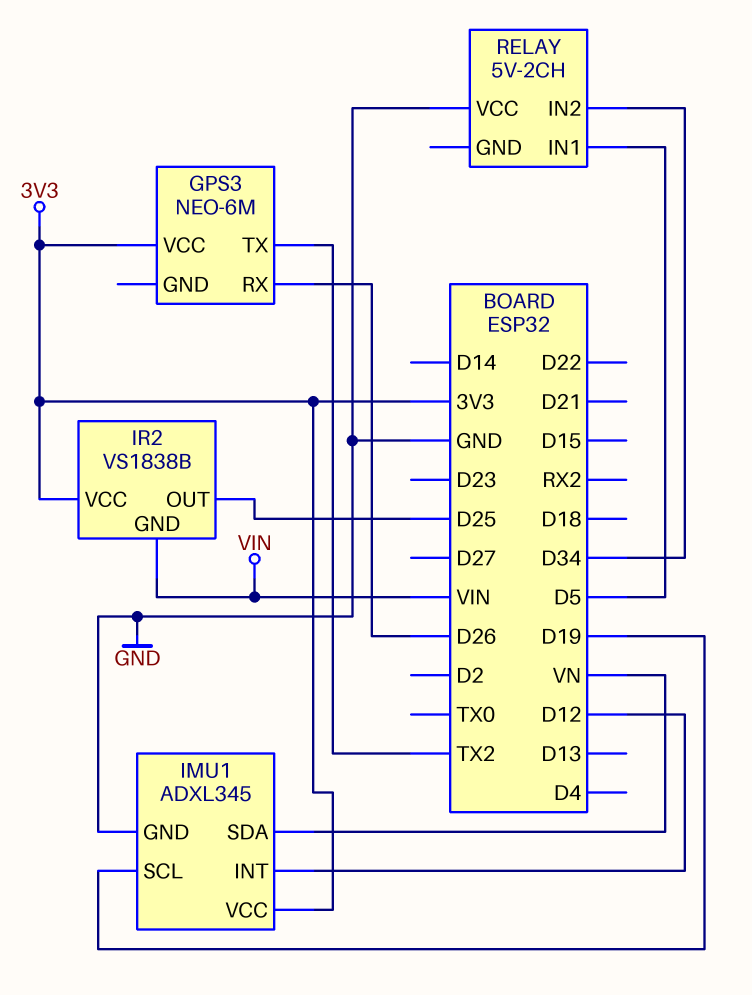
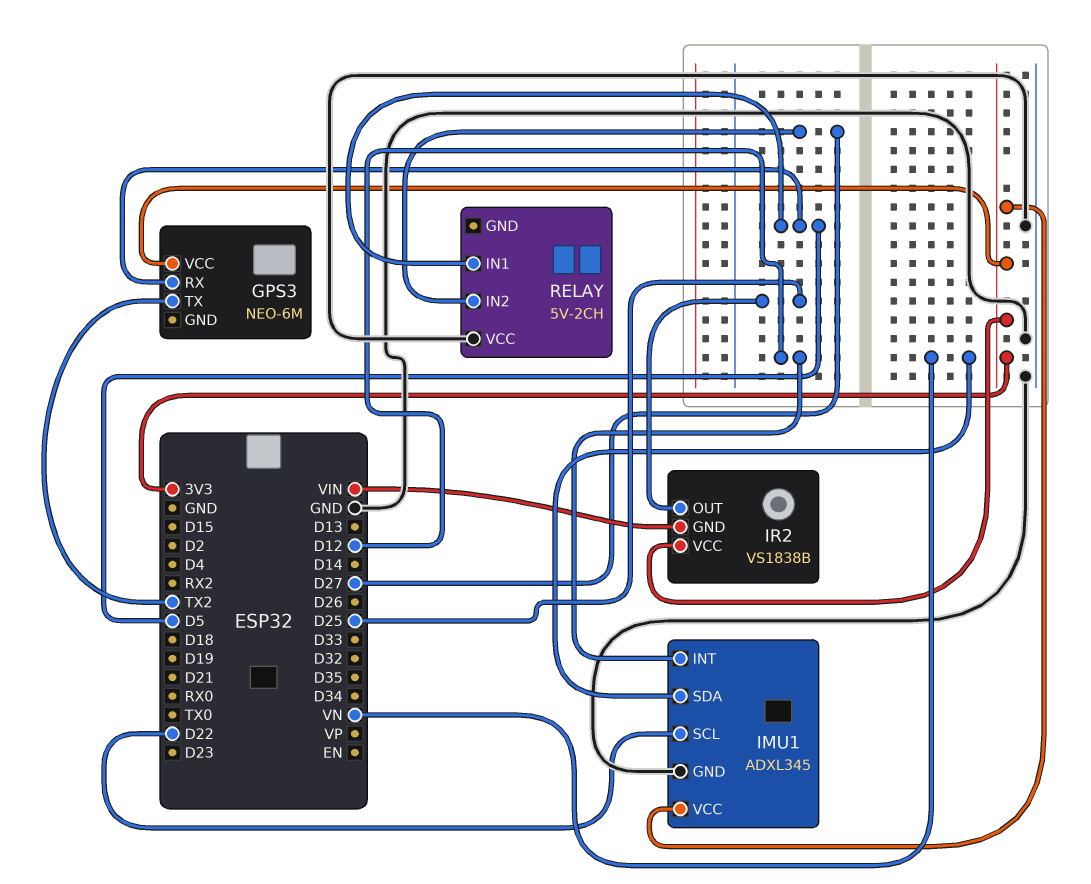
GPS3 pin RX: D26 -> D5
IMU1 pin SCL: D19 -> D22
RELAY pin IN2: D34 -> D27

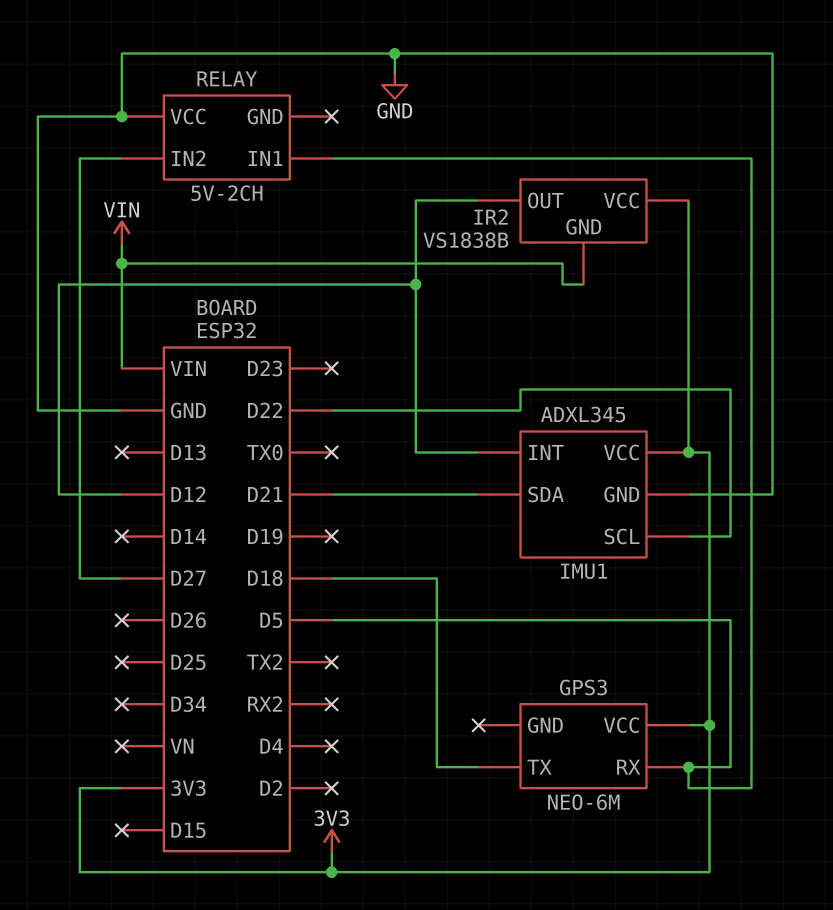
GPS3 pin TX: TX2 -> D18
IMU1 pin SDA: VN -> D21
IR2 pin OUT: D25 -> D12

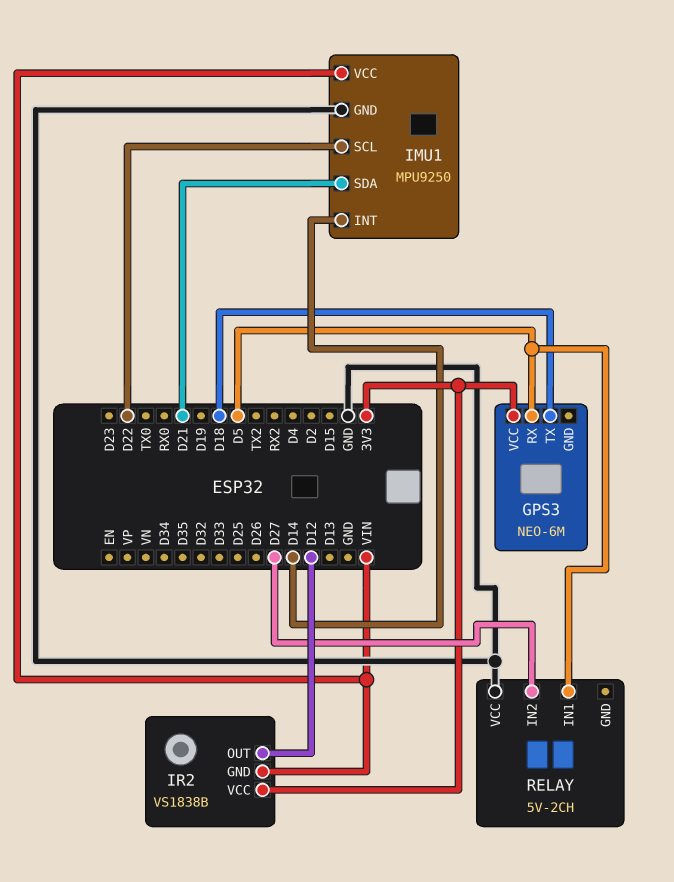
IMU1: ADXL345 -> MPU9250
IMU1 pin INT: D12 -> D14
IMU1 pin VCC: 3V3 -> VIN

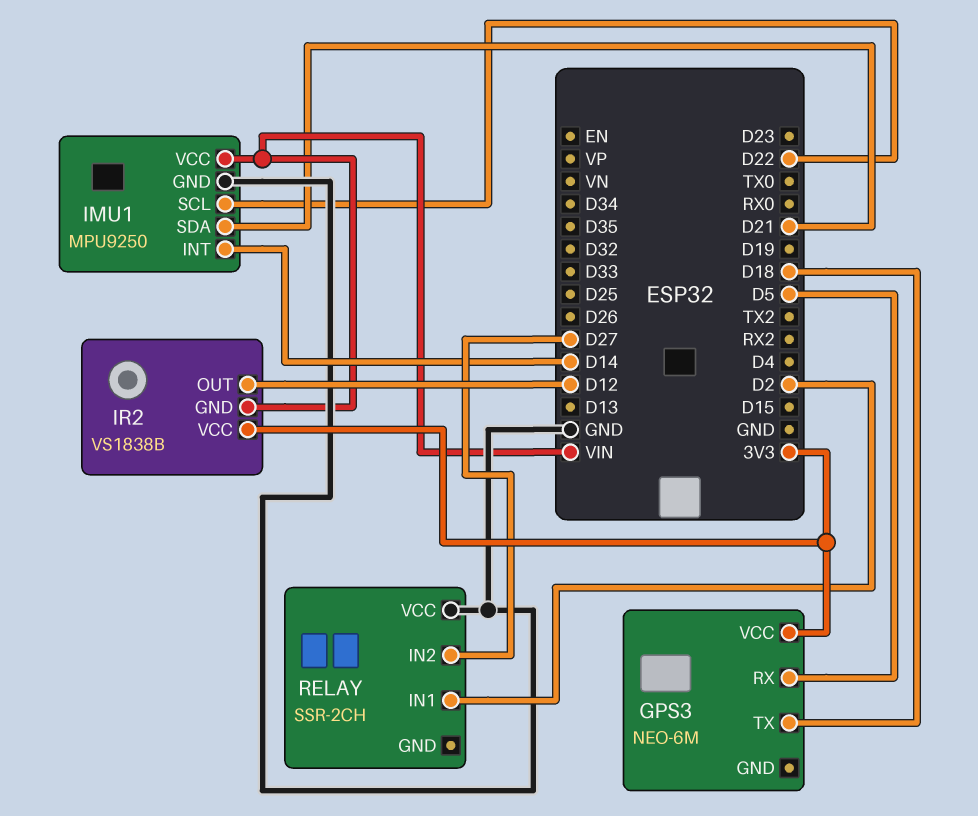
RELAY: 5V-2CH -> SSR-2CH
RELAY pin IN1: D5 -> D2

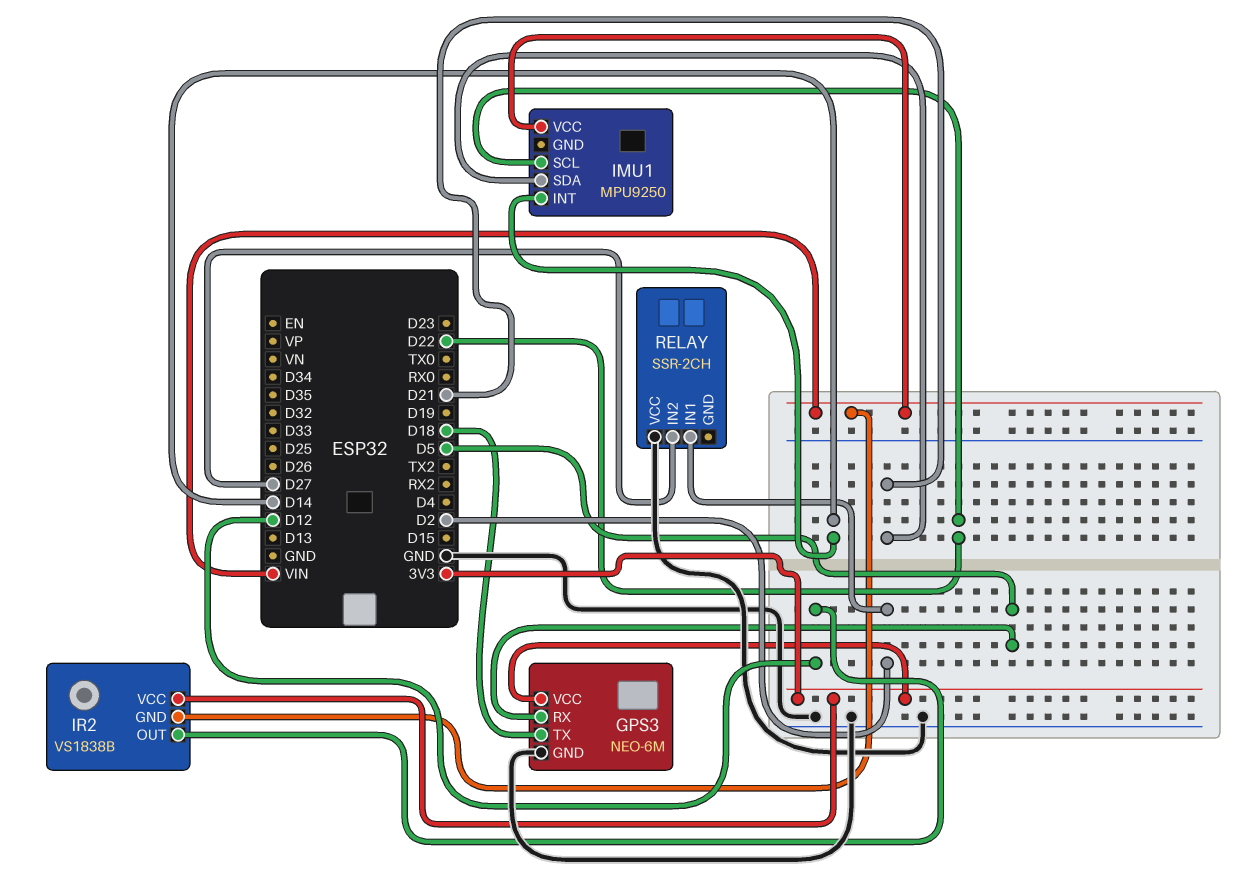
GPS3 pin GND: none -> GND
IMU1 pin GND: GND -> none

